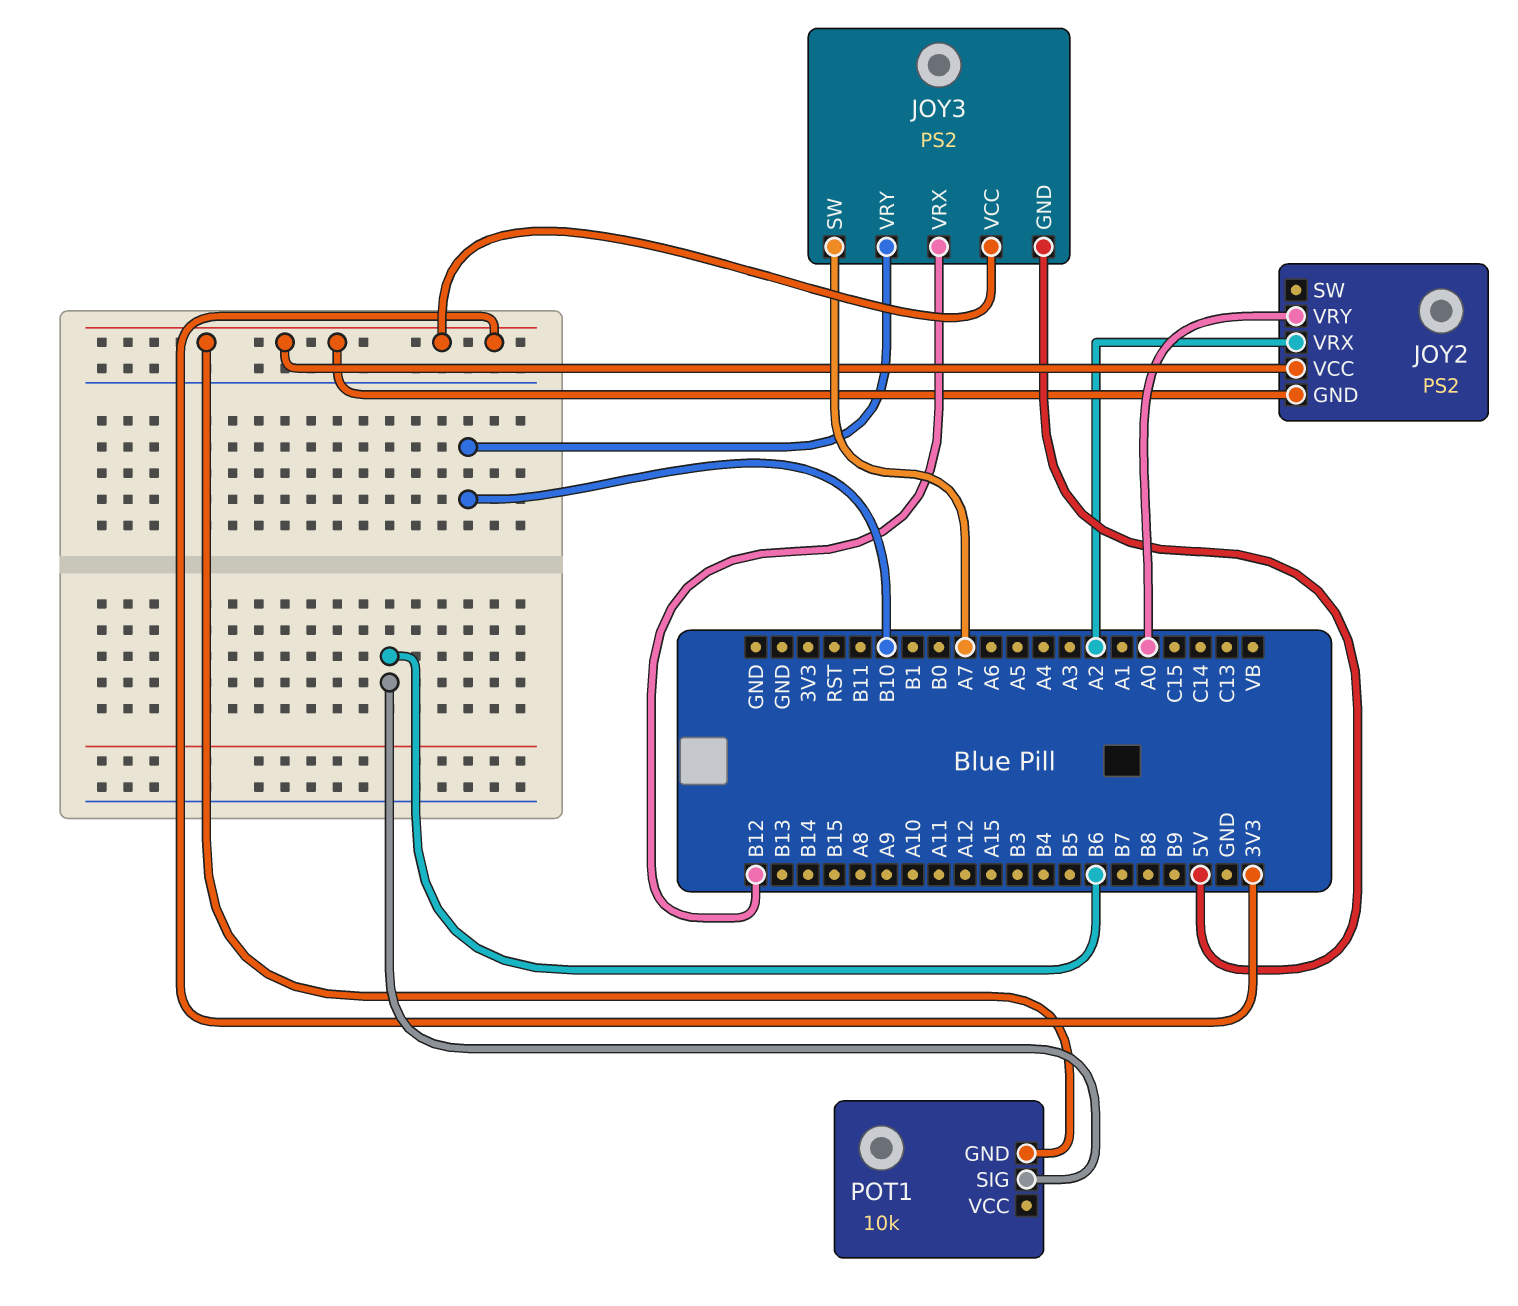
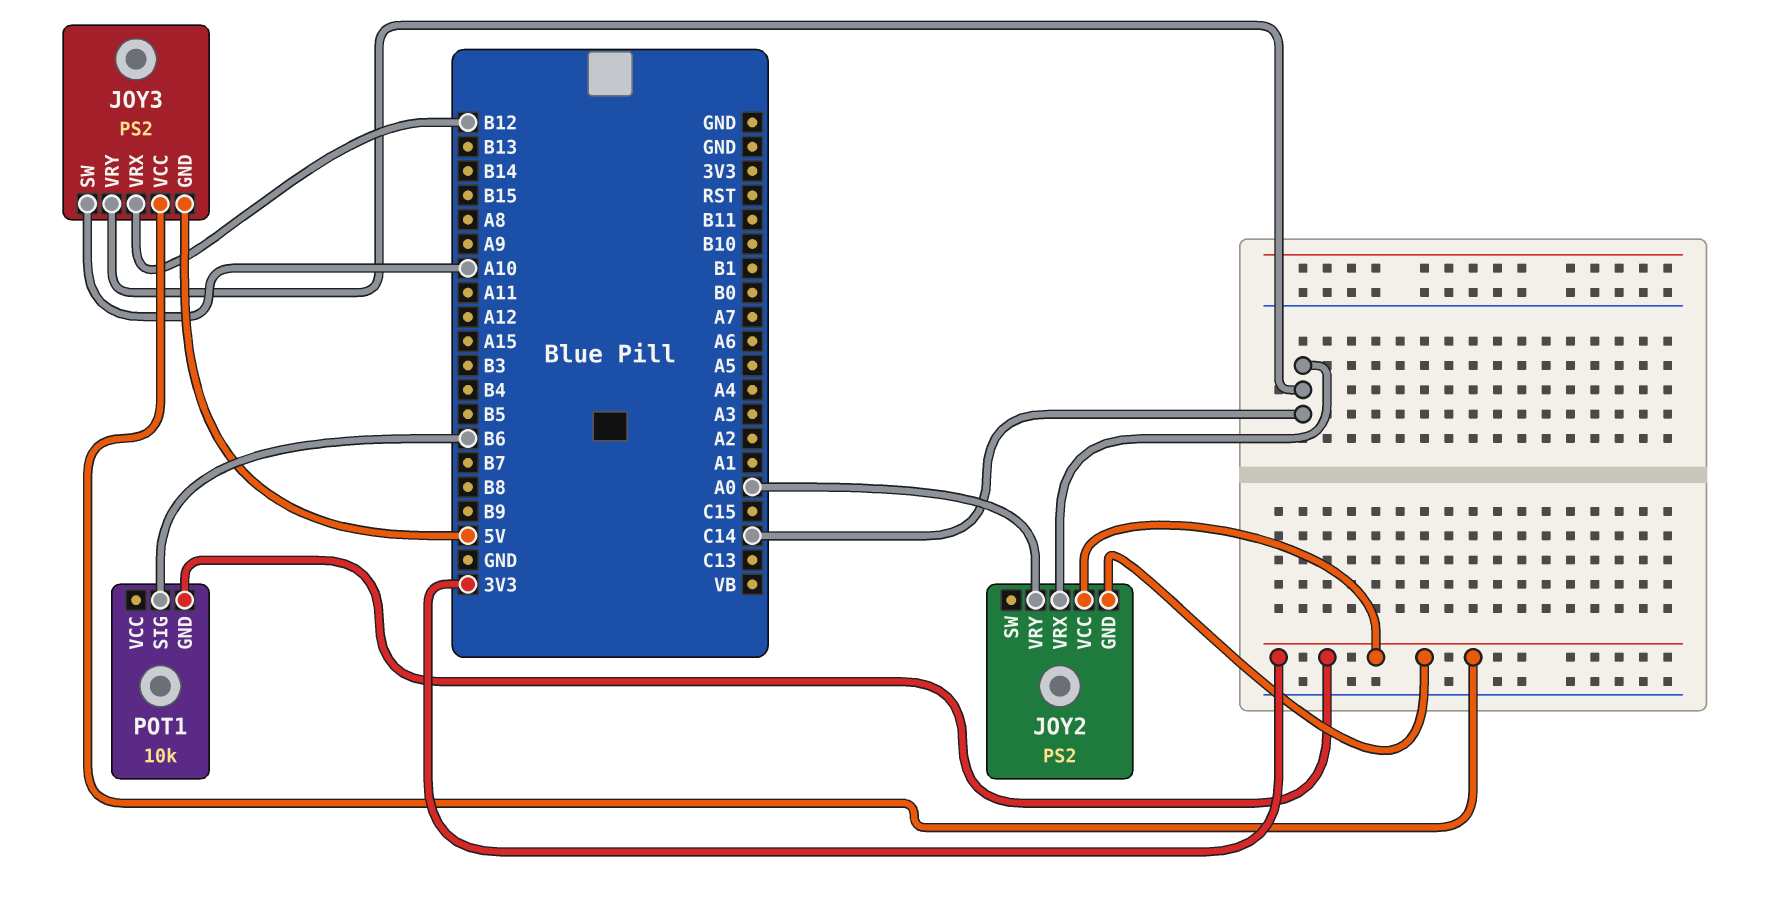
JOY2 pin VRX: A2 -> C14
JOY3 pin SW: A7 -> A10
JOY3 pin VRY: B10 -> C14

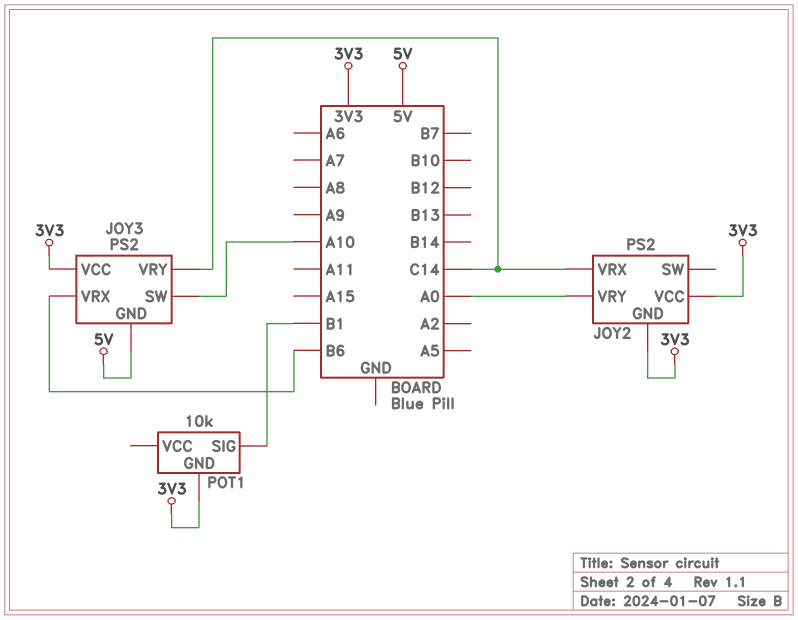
JOY3 pin VRX: B12 -> B6
POT1 pin SIG: B6 -> B1

